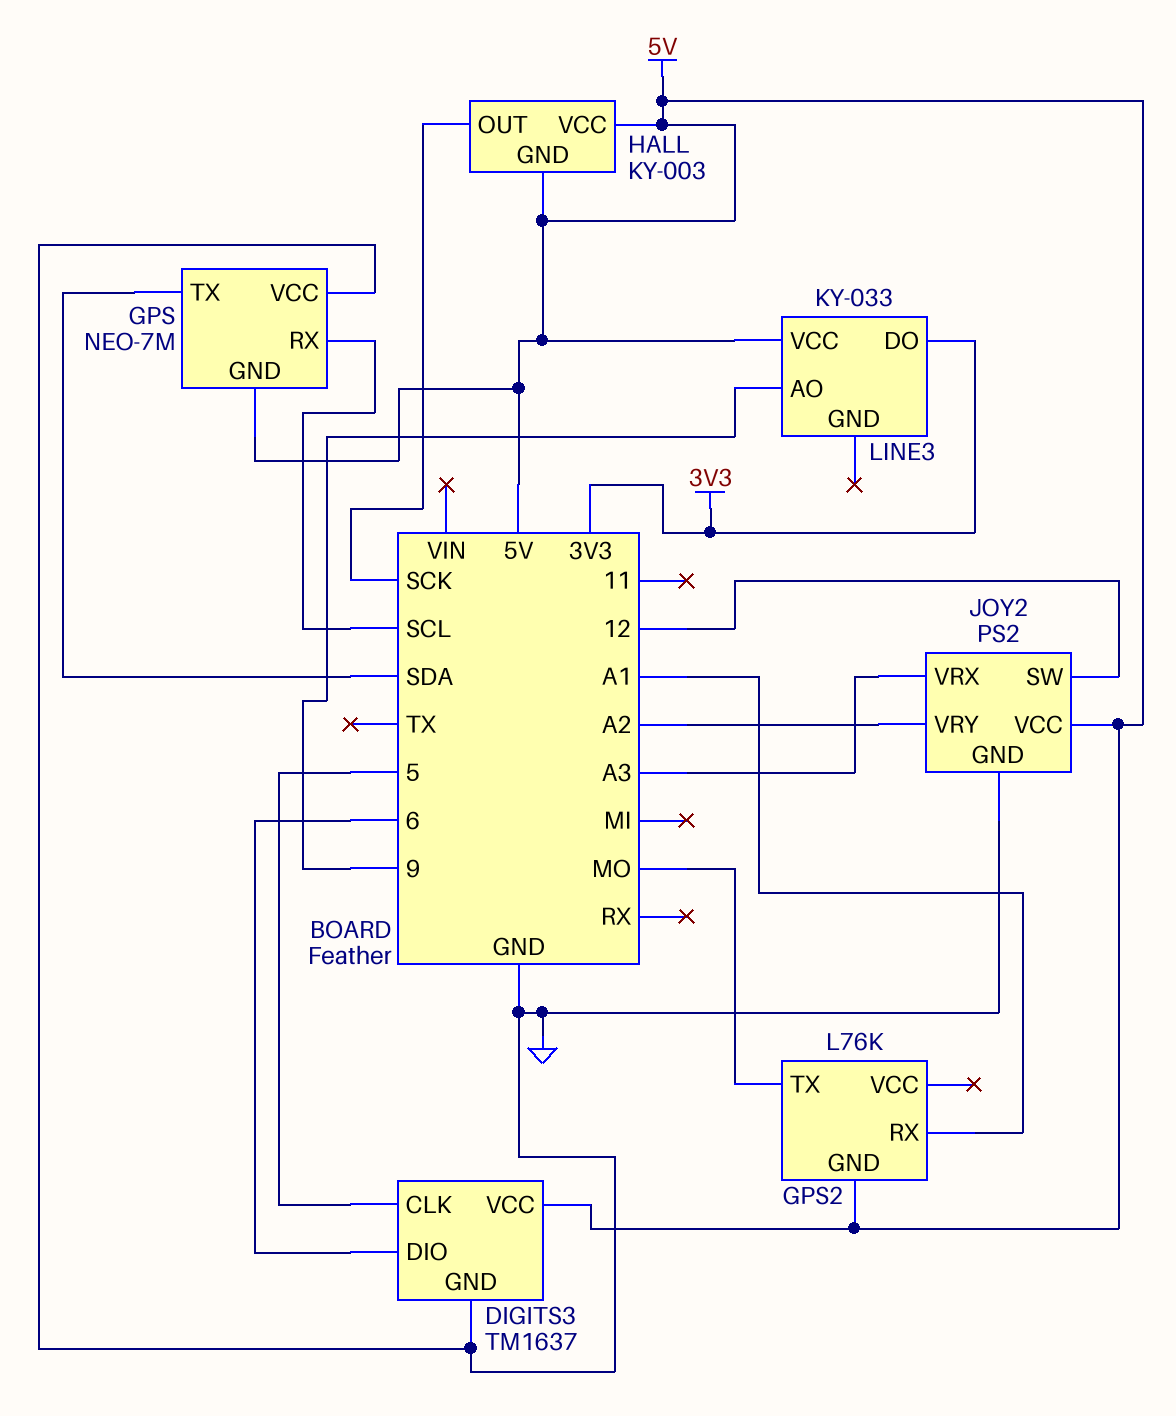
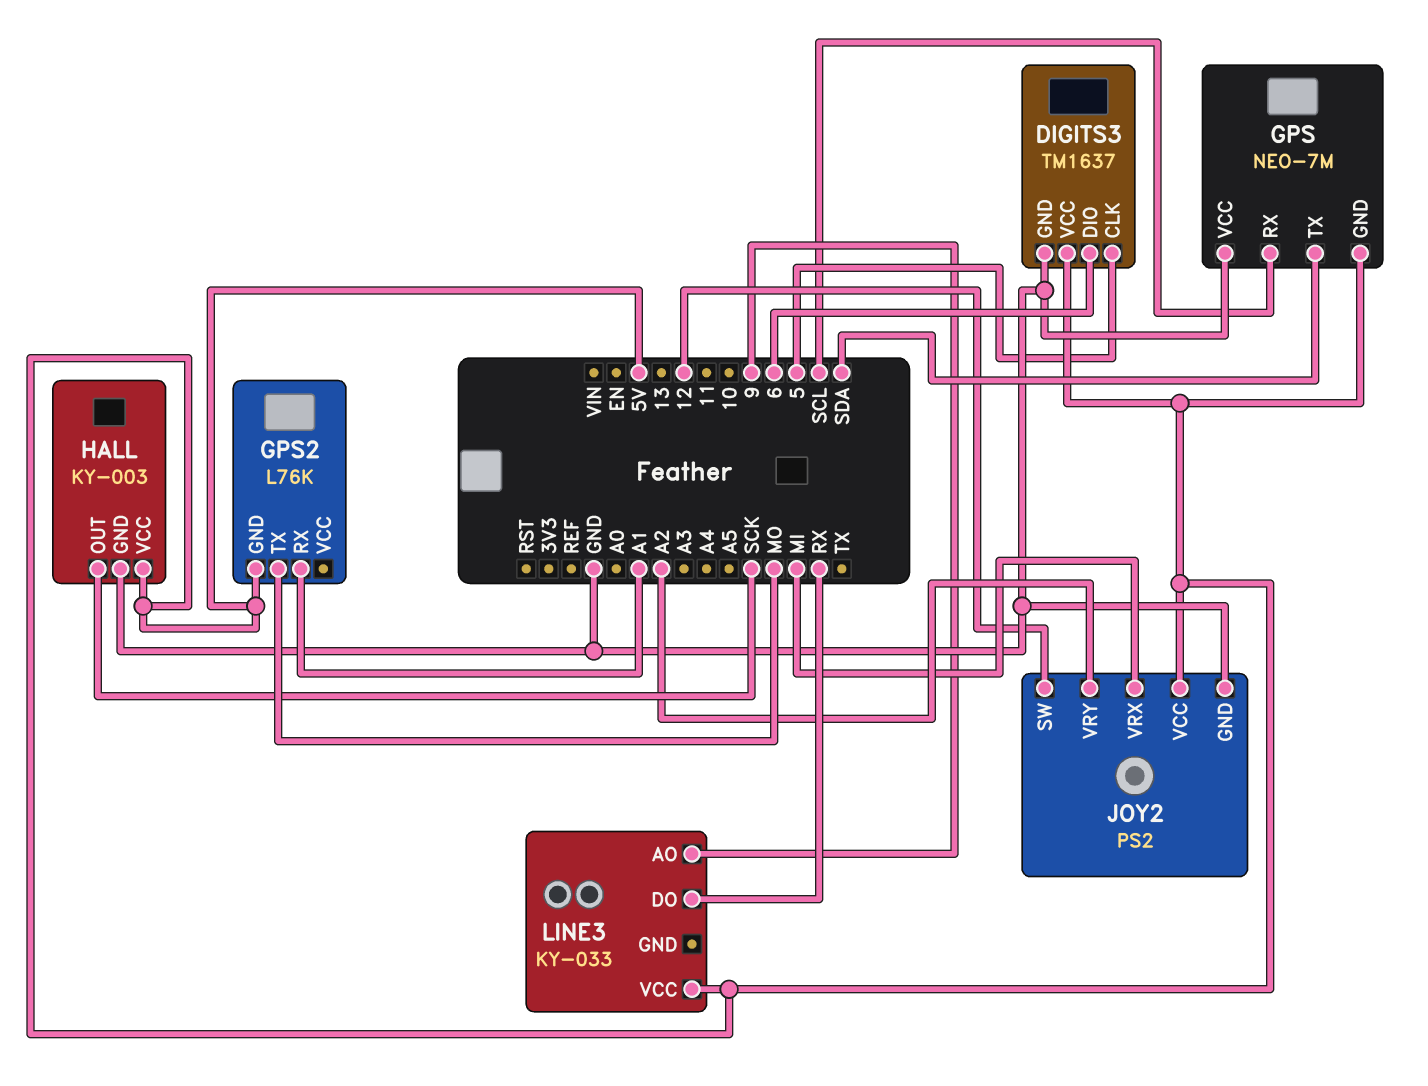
HALL pin GND: 5V -> GND
JOY2 pin VRX: A3 -> MI
LINE3 pin DO: 3V3 -> RX

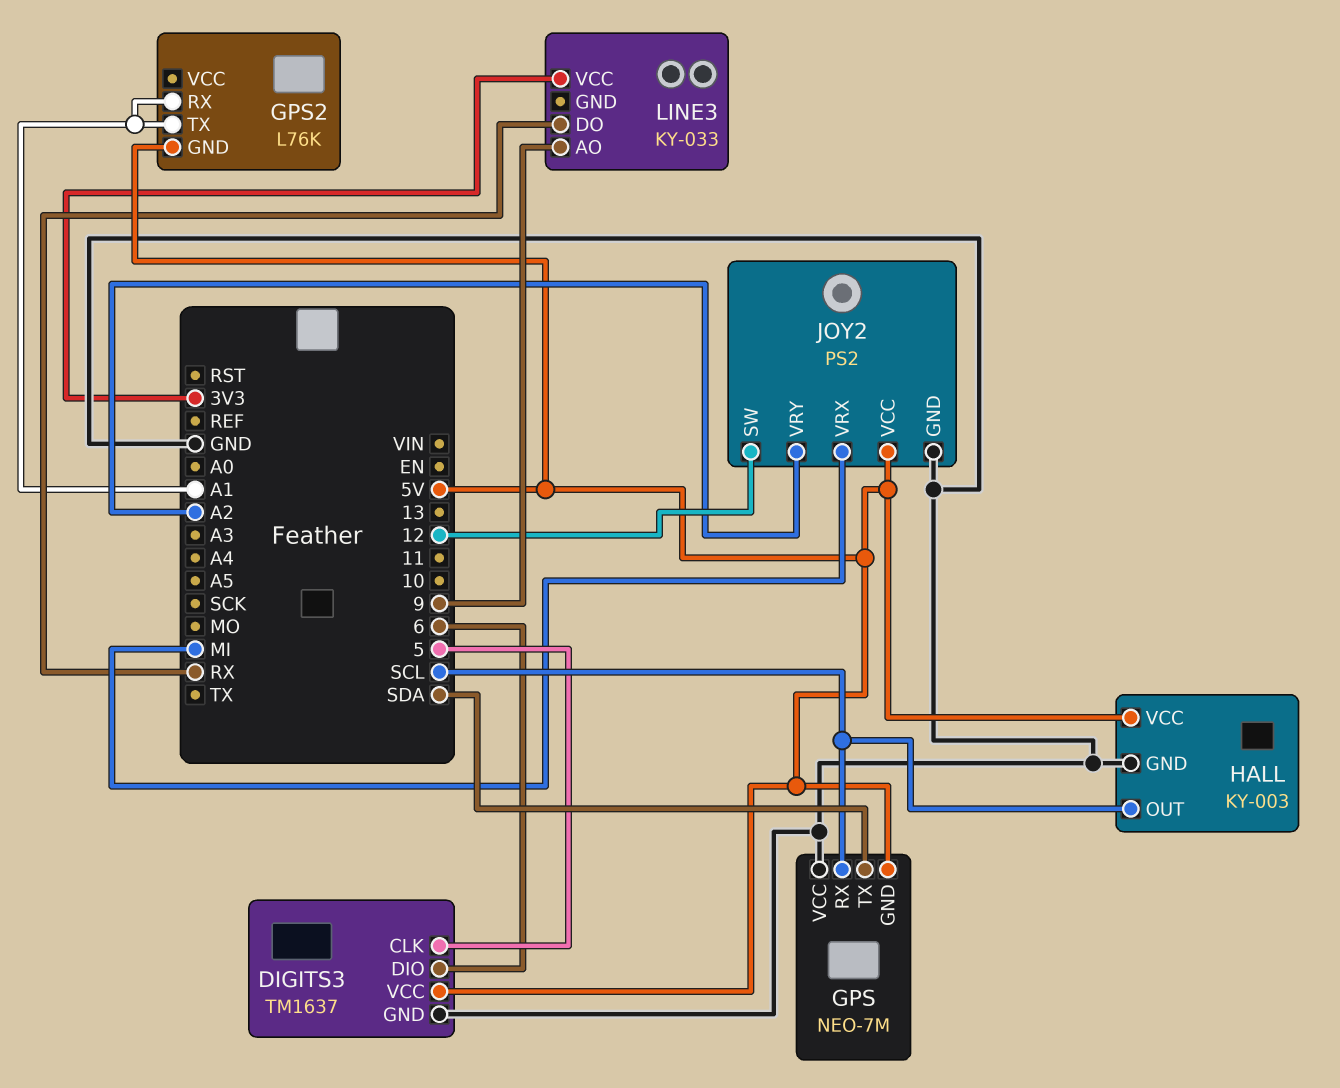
GPS2 pin TX: MO -> A1
HALL pin OUT: SCK -> SCL
LINE3 pin VCC: 5V -> 3V3

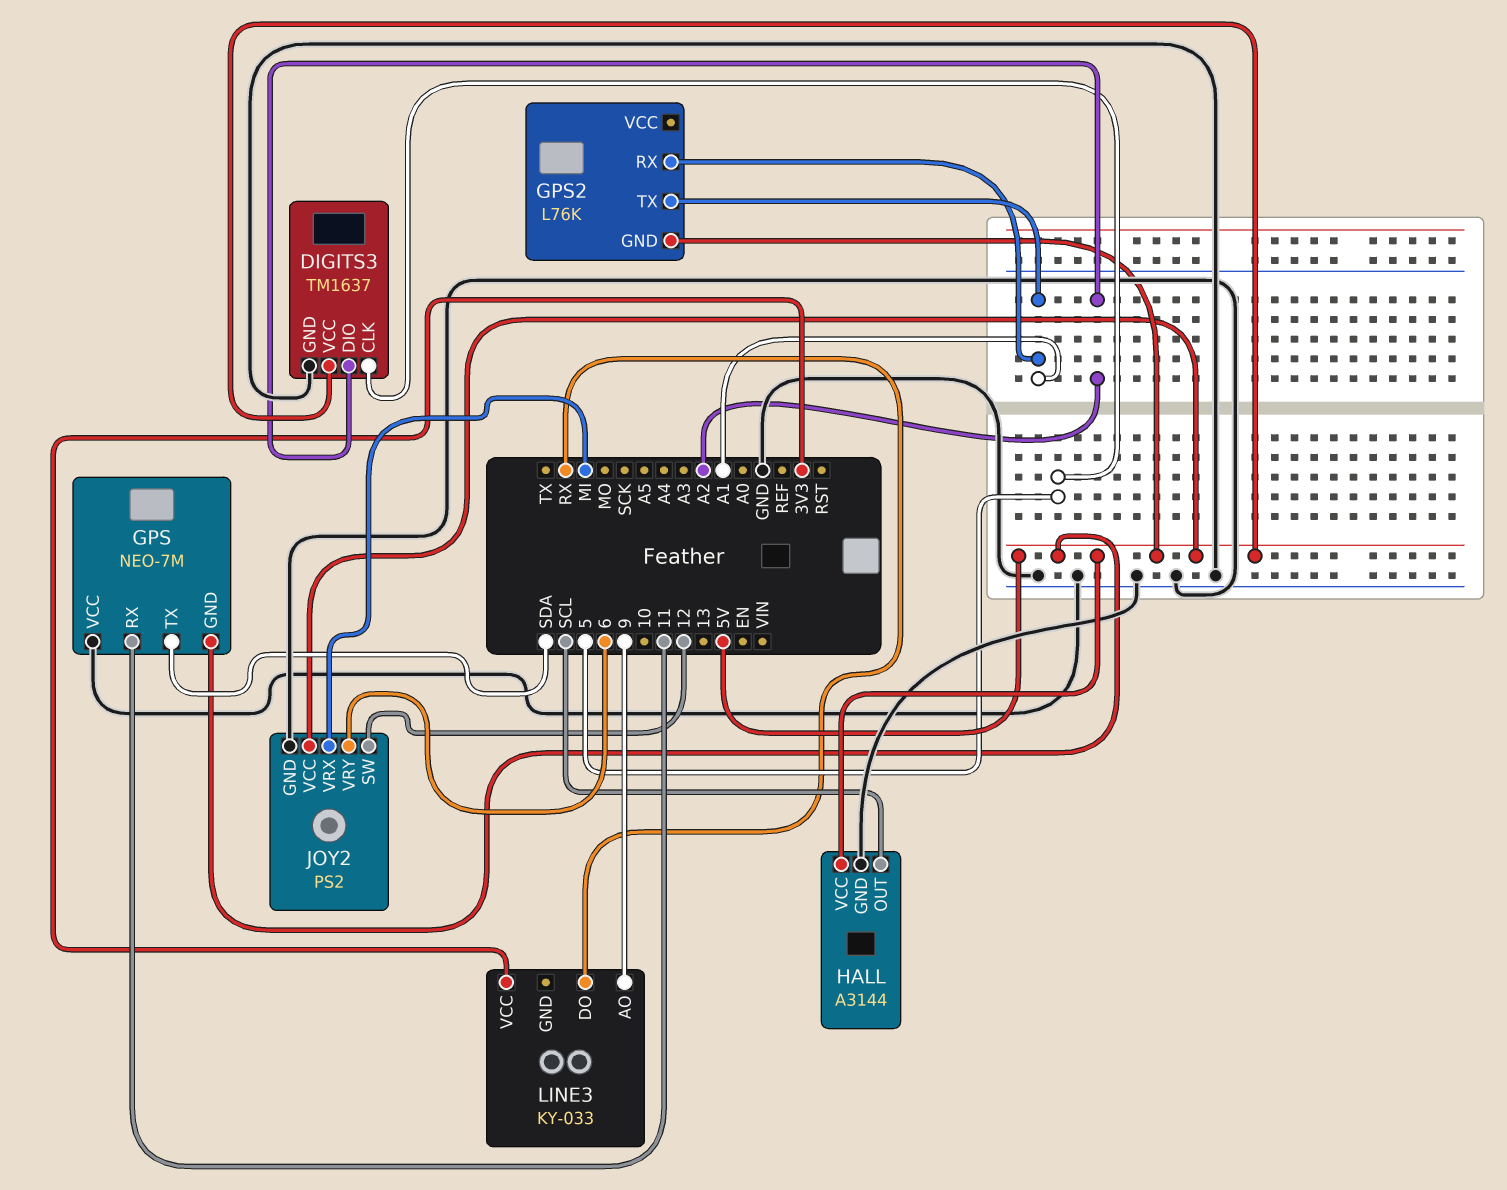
DIGITS3 pin DIO: 6 -> A2
GPS pin RX: SCL -> 11
HALL: KY-003 -> A3144
JOY2 pin VRY: A2 -> 6

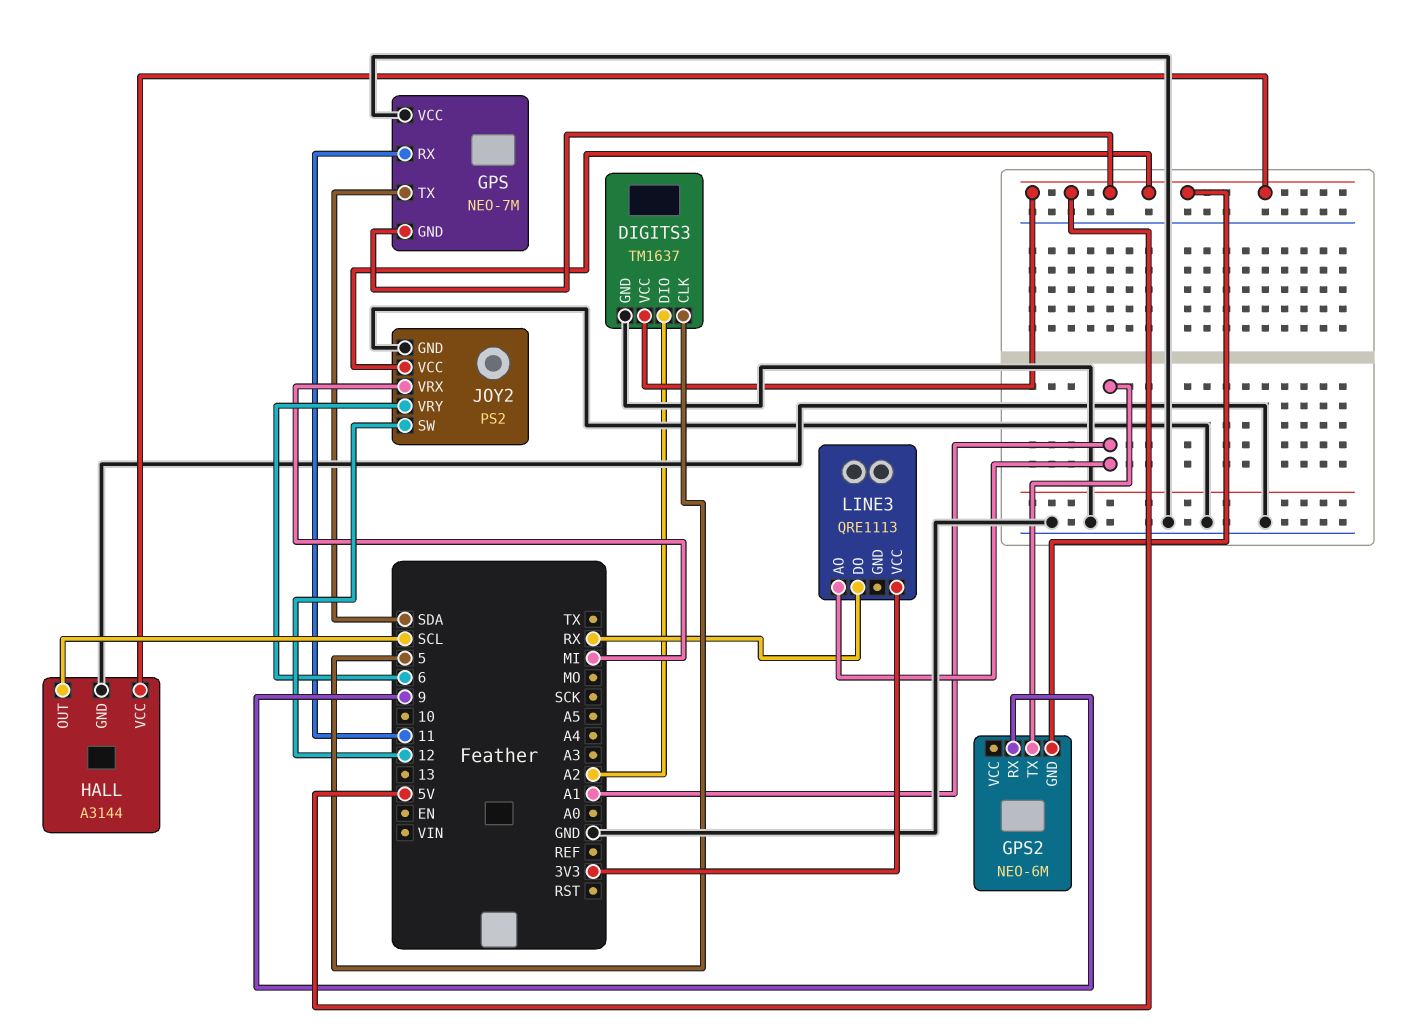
GPS2: L76K -> NEO-6M
GPS2 pin RX: A1 -> 9
LINE3: KY-033 -> QRE1113
LINE3 pin AO: 9 -> A1

